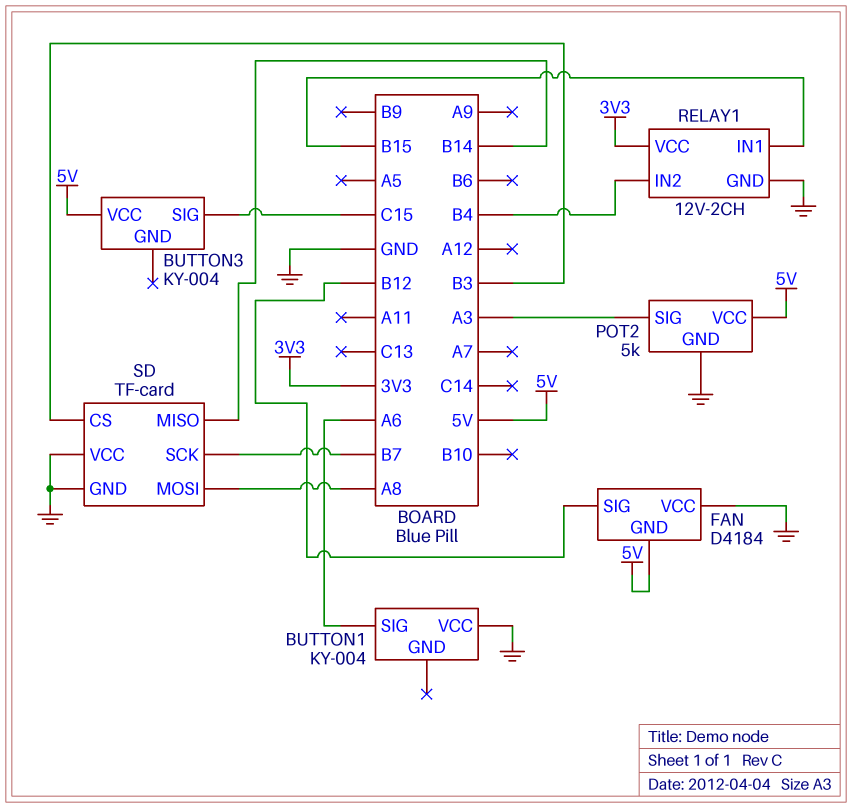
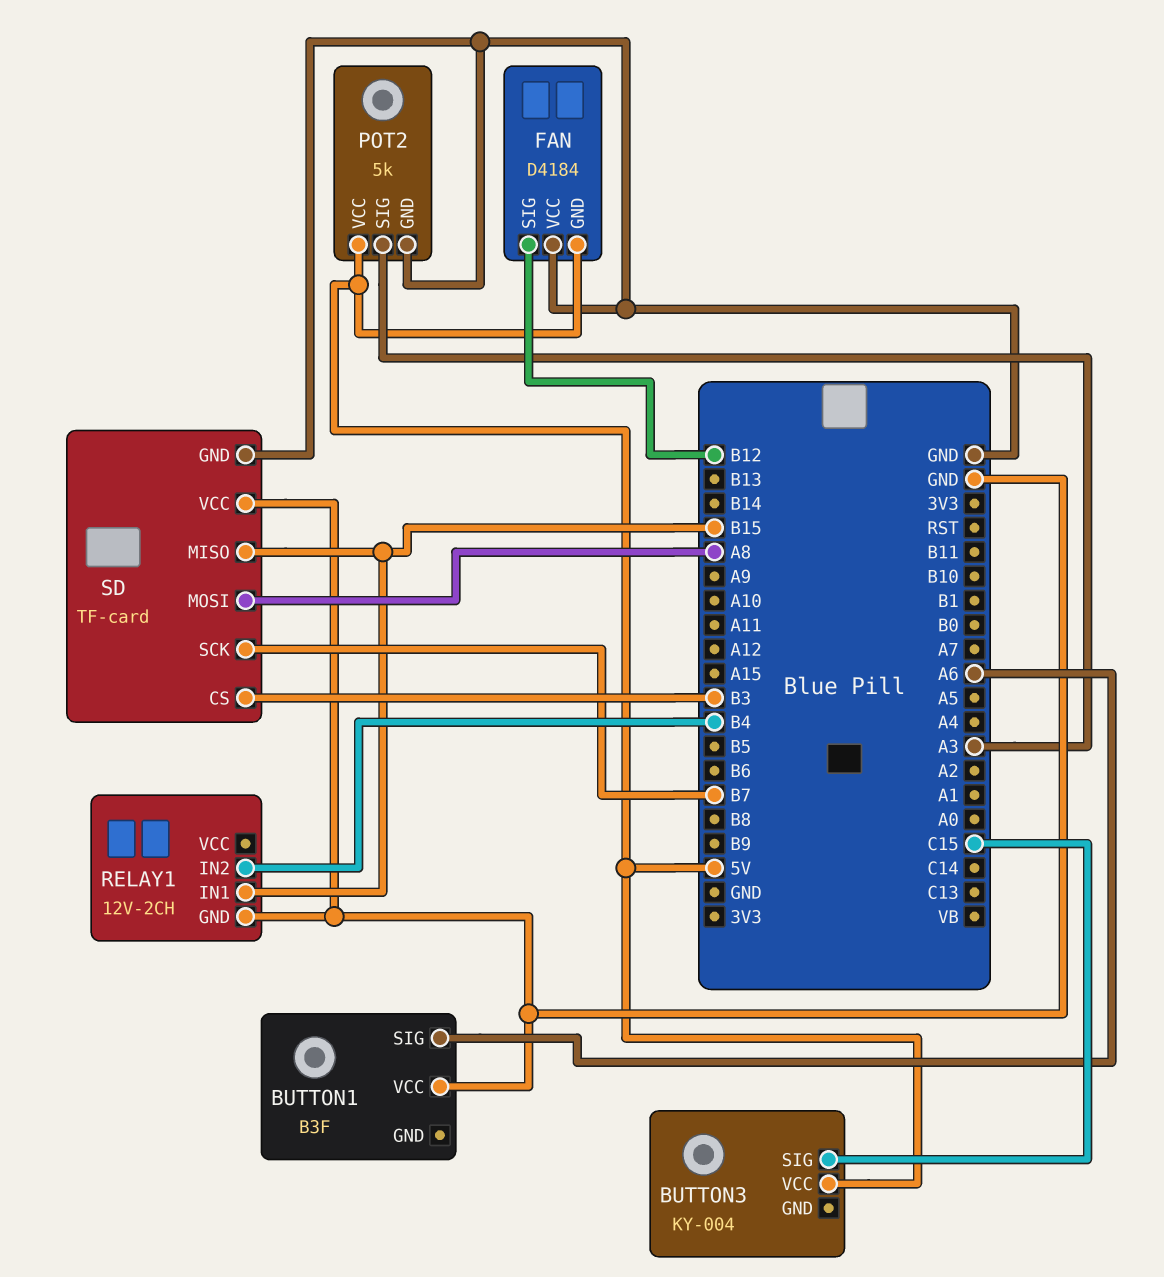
BUTTON1: KY-004 -> B3F
RELAY1 pin VCC: 3V3 -> none
SD pin MISO: B14 -> B15

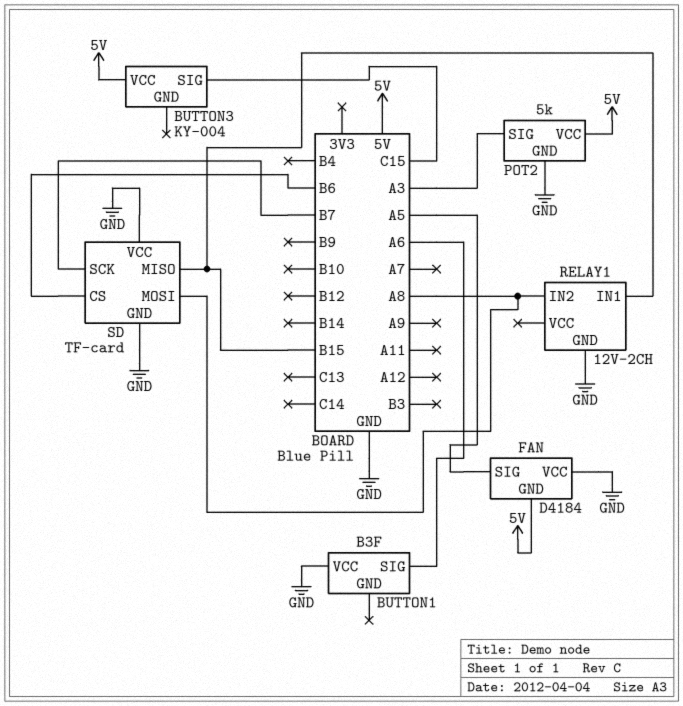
FAN pin SIG: B12 -> A5
RELAY1 pin IN2: B4 -> A8
SD pin CS: B3 -> B6

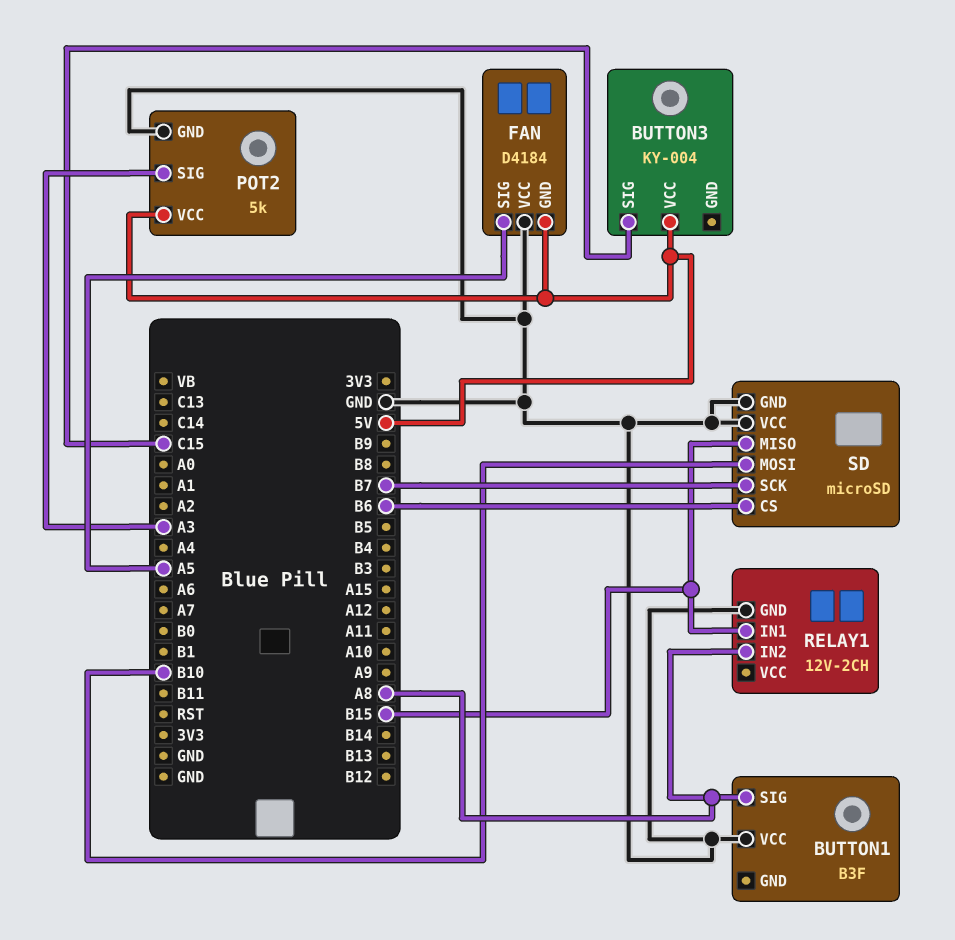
BUTTON1 pin SIG: A6 -> A8
SD: TF-card -> microSD
SD pin MOSI: A8 -> B10

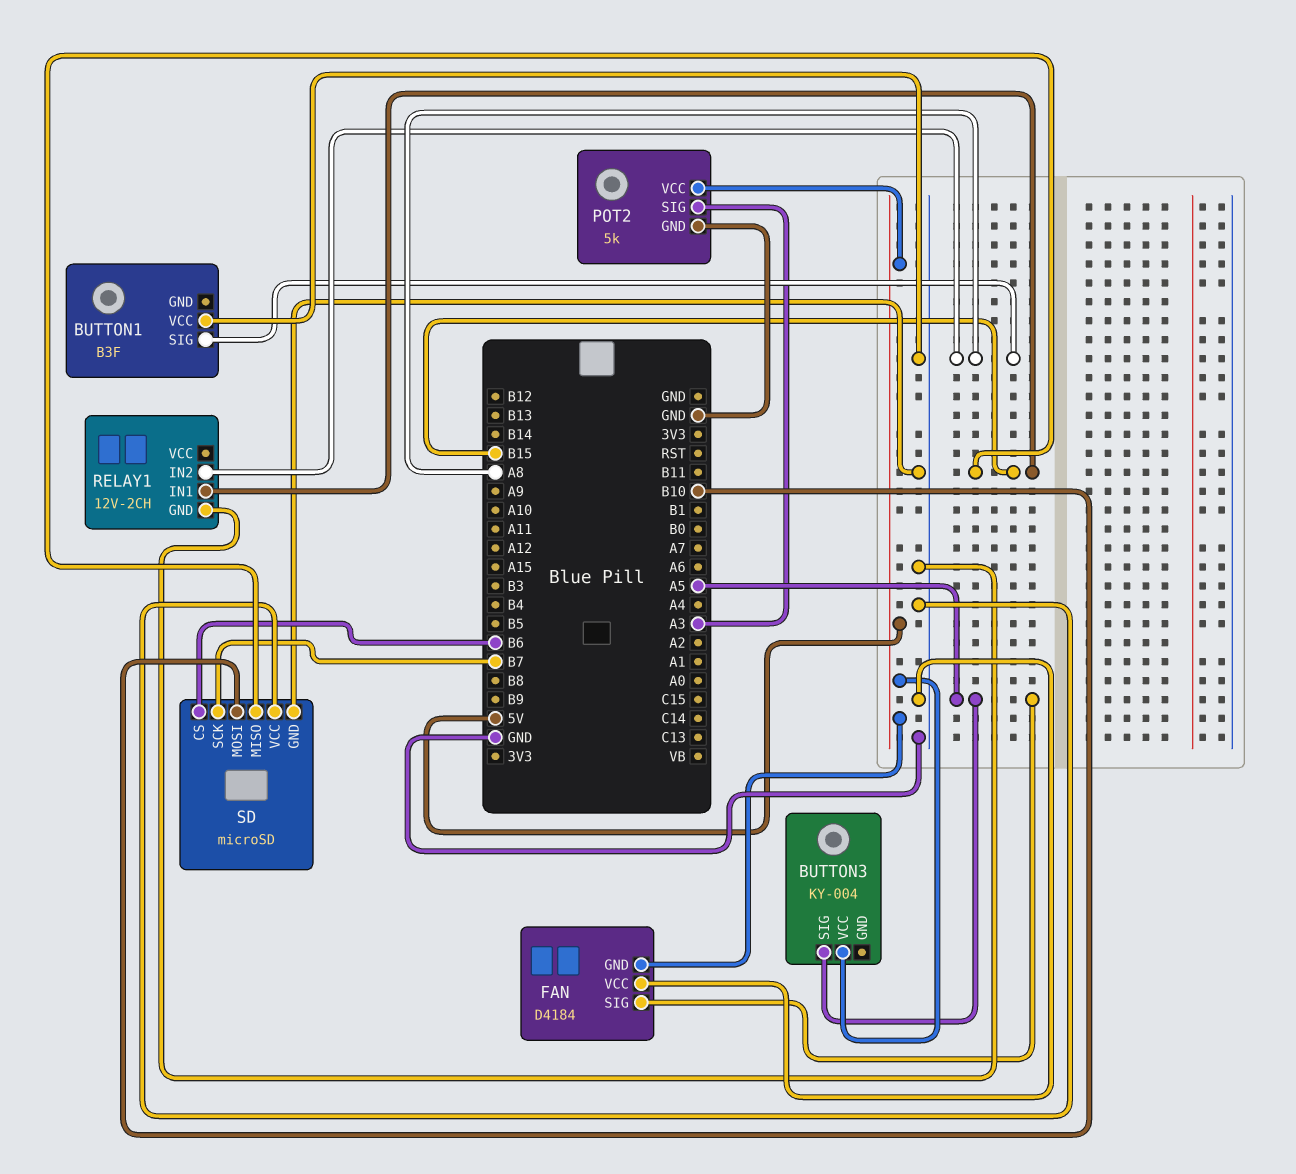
BUTTON3 pin SIG: C15 -> A5

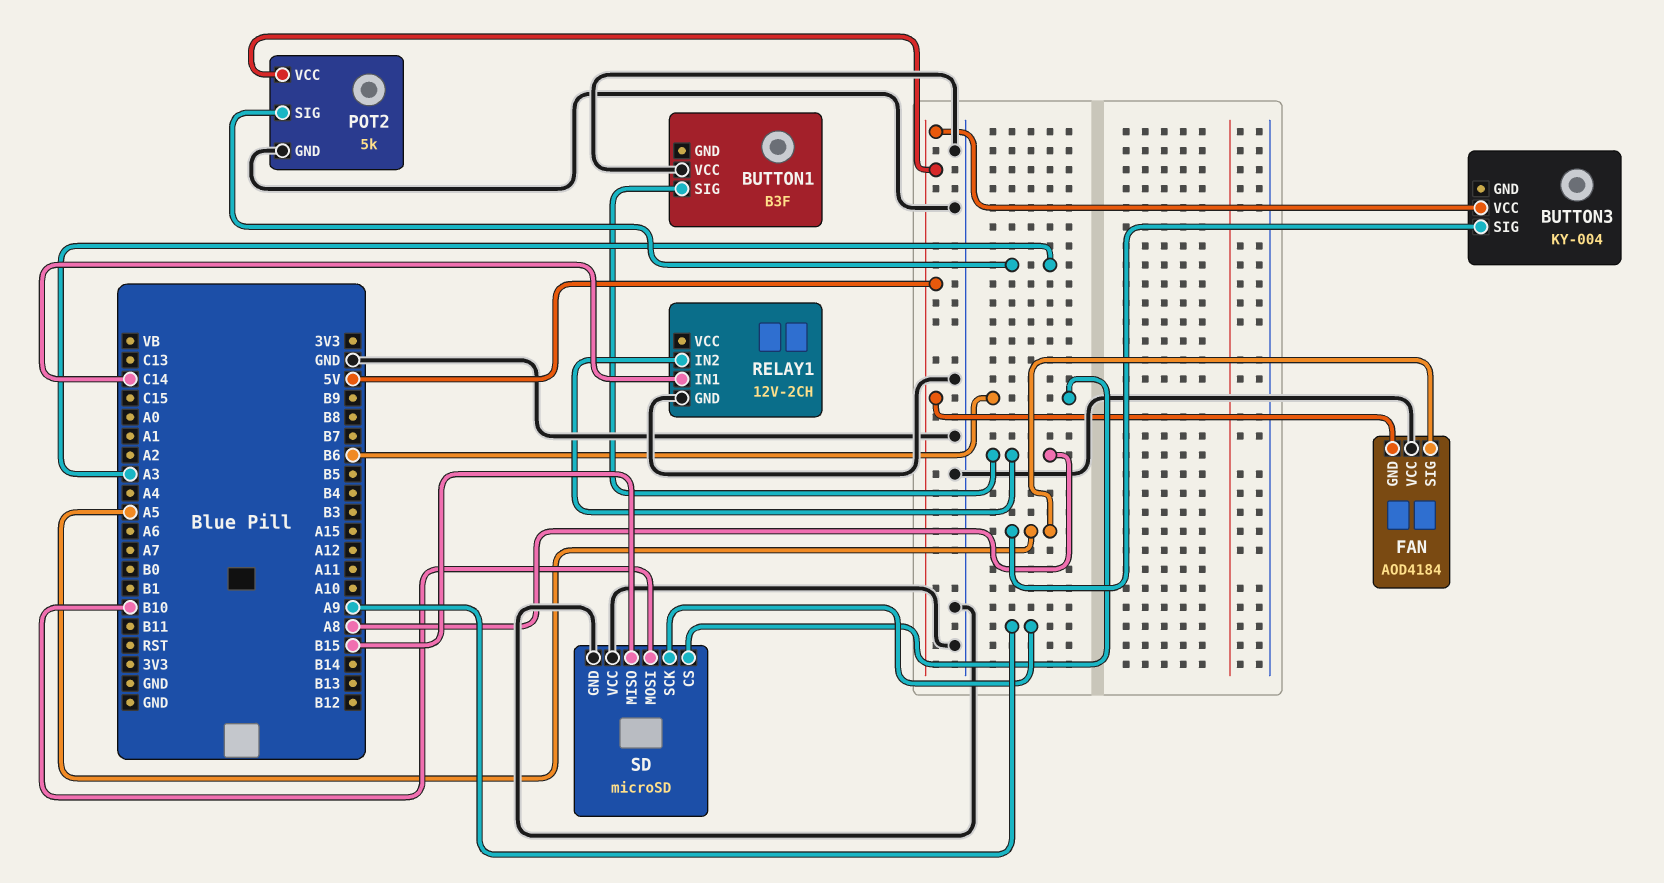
FAN: D4184 -> AOD4184
RELAY1 pin IN1: B15 -> C14
SD pin SCK: B7 -> A9

